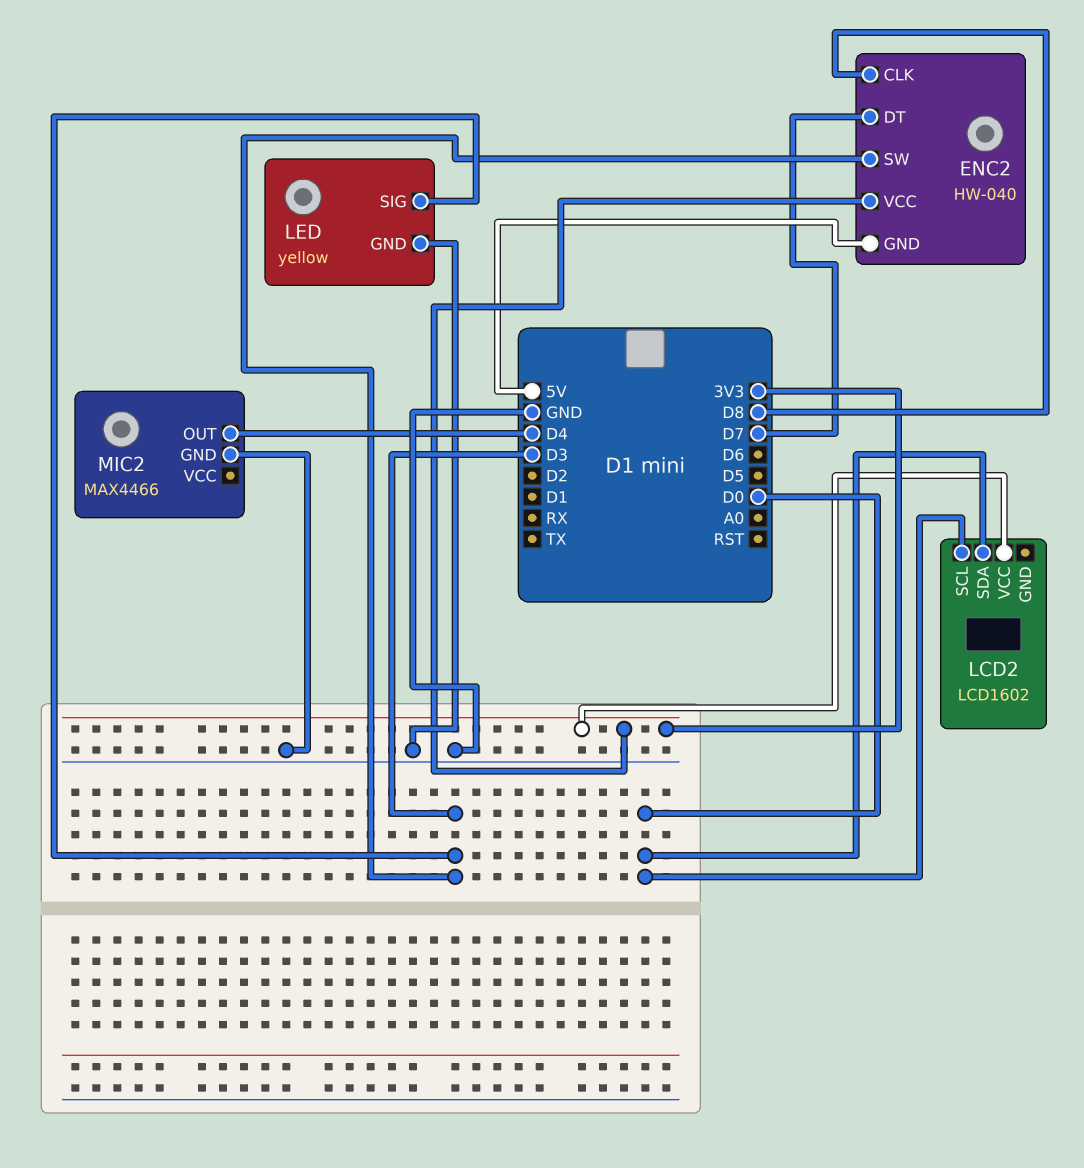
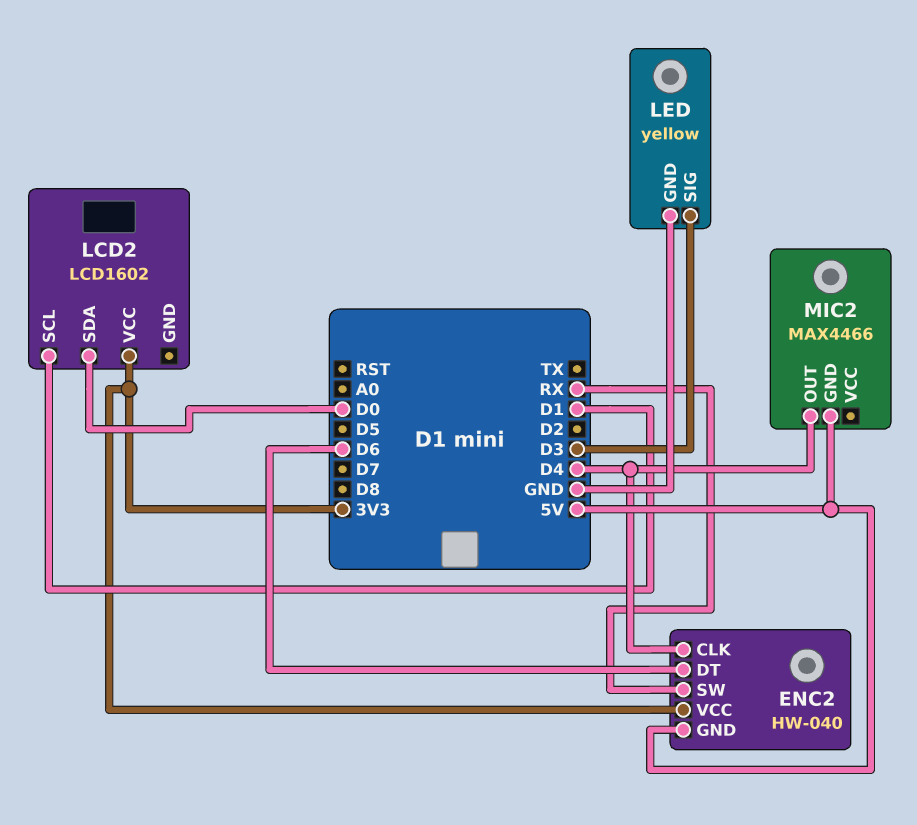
ENC2 pin CLK: D8 -> D4
ENC2 pin DT: D7 -> D6
ENC2 pin SW: D3 -> RX
LCD2 pin SCL: D0 -> D1
MIC2 pin GND: GND -> 5V

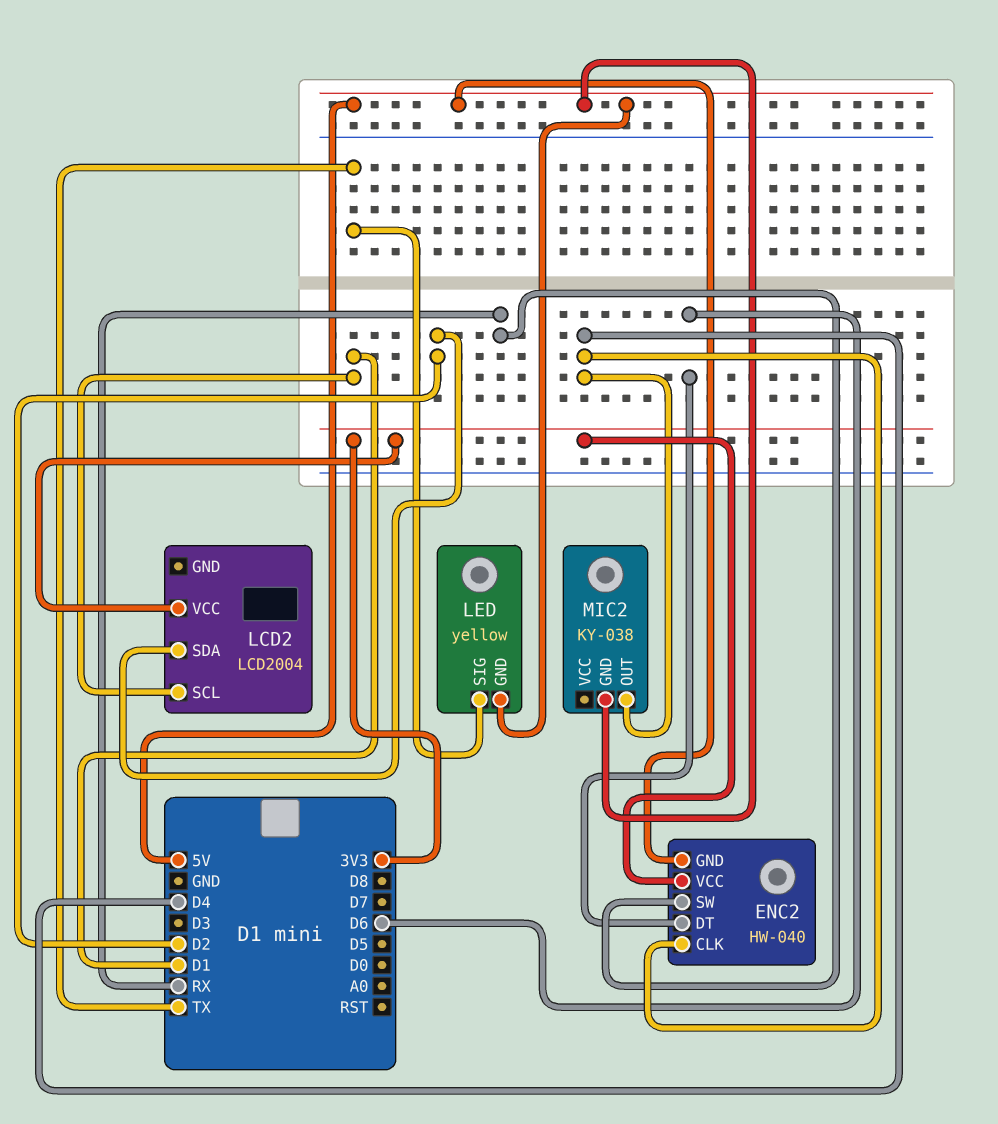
LCD2: LCD1602 -> LCD2004
LCD2 pin SDA: D0 -> D2
LED pin GND: GND -> 5V
LED pin SIG: D3 -> TX
MIC2: MAX4466 -> KY-038

